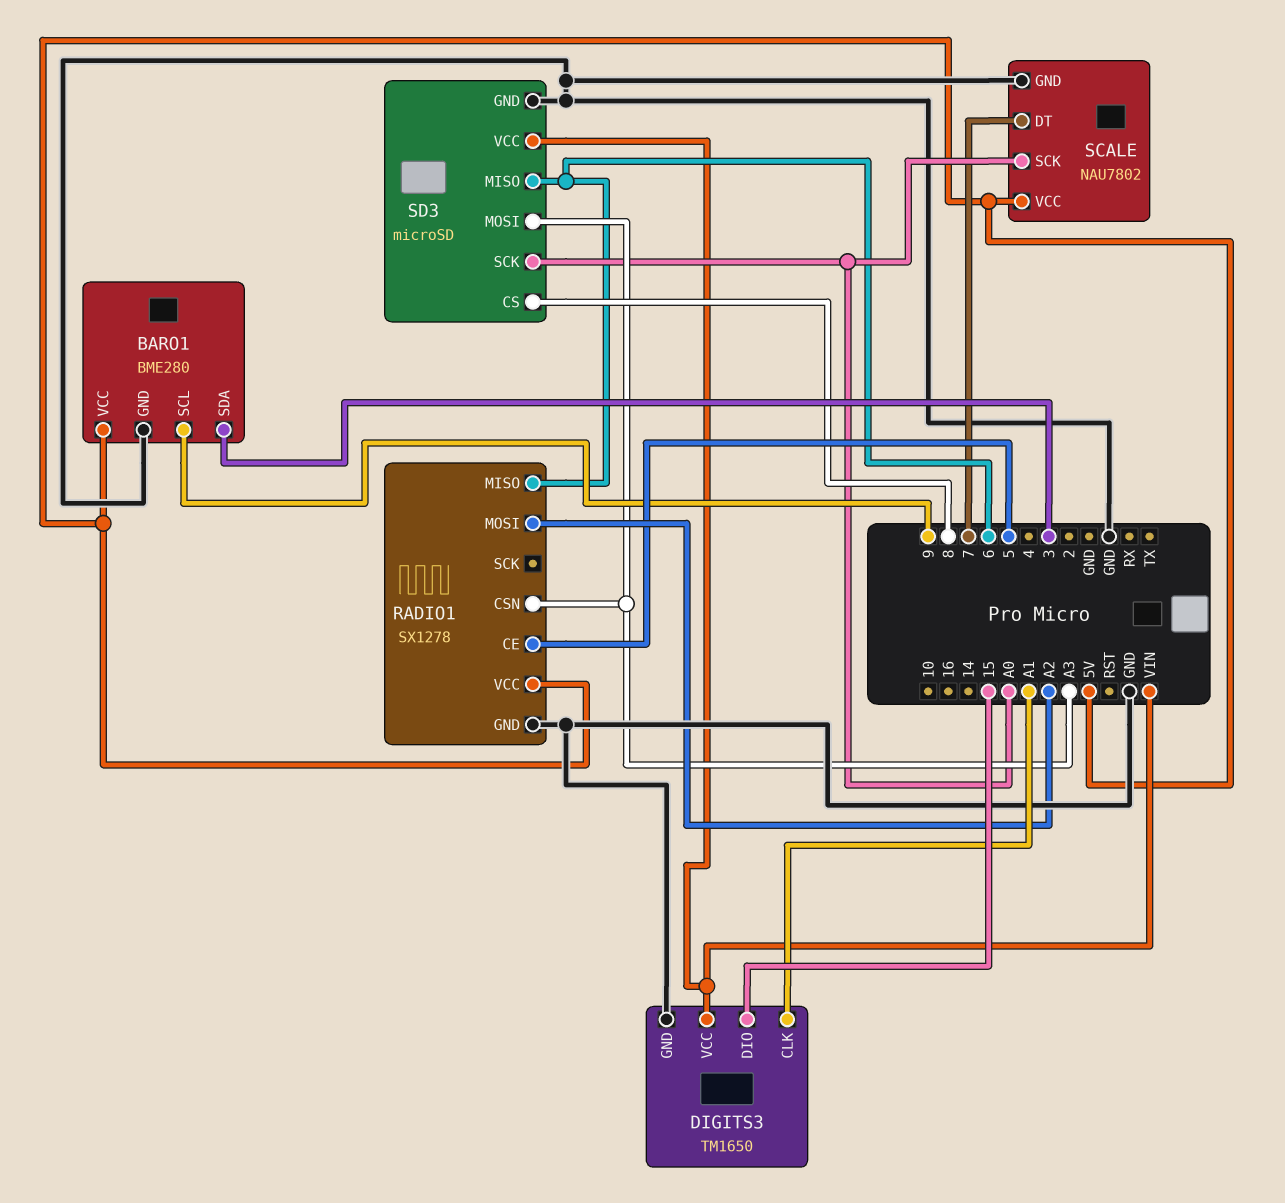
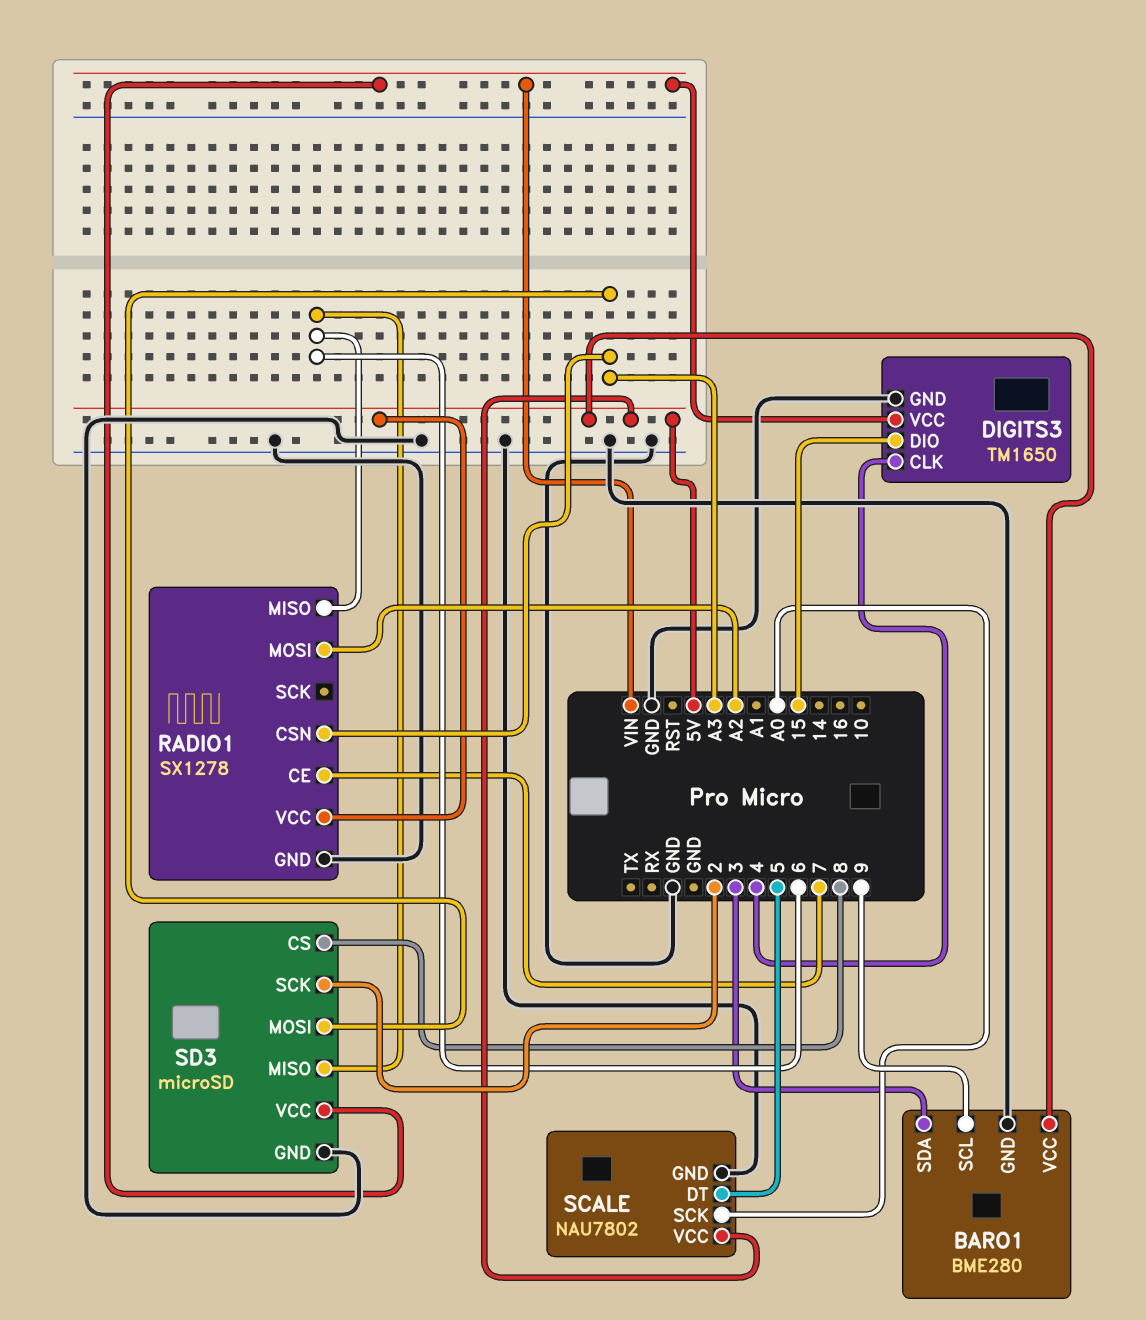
DIGITS3 pin CLK: A1 -> 4
RADIO1 pin CE: 5 -> 7
SCALE pin DT: 7 -> 5
SD3 pin SCK: A0 -> 2

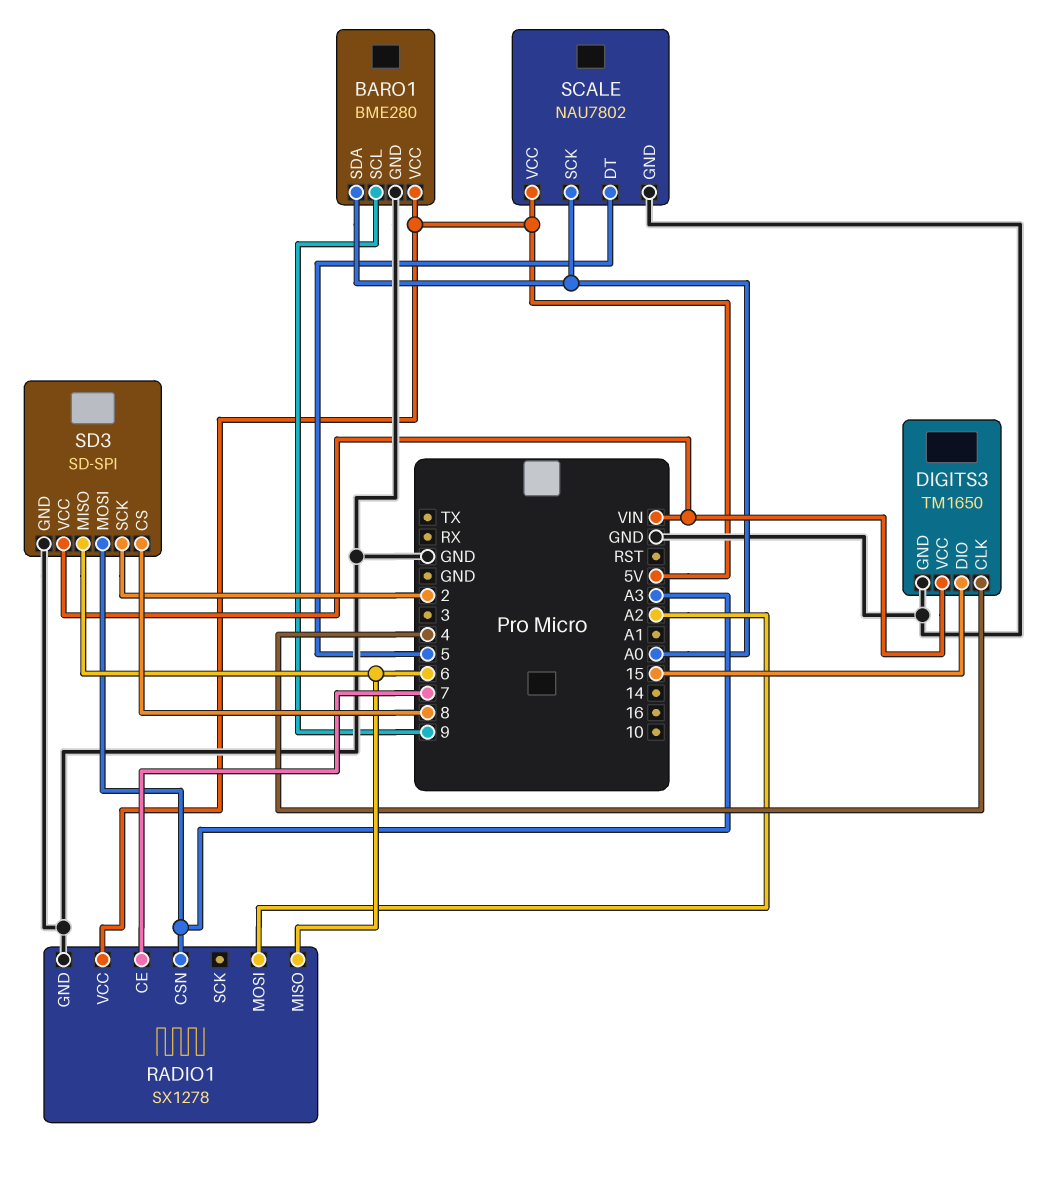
BARO1 pin SDA: 3 -> A0
SD3: microSD -> SD-SPI

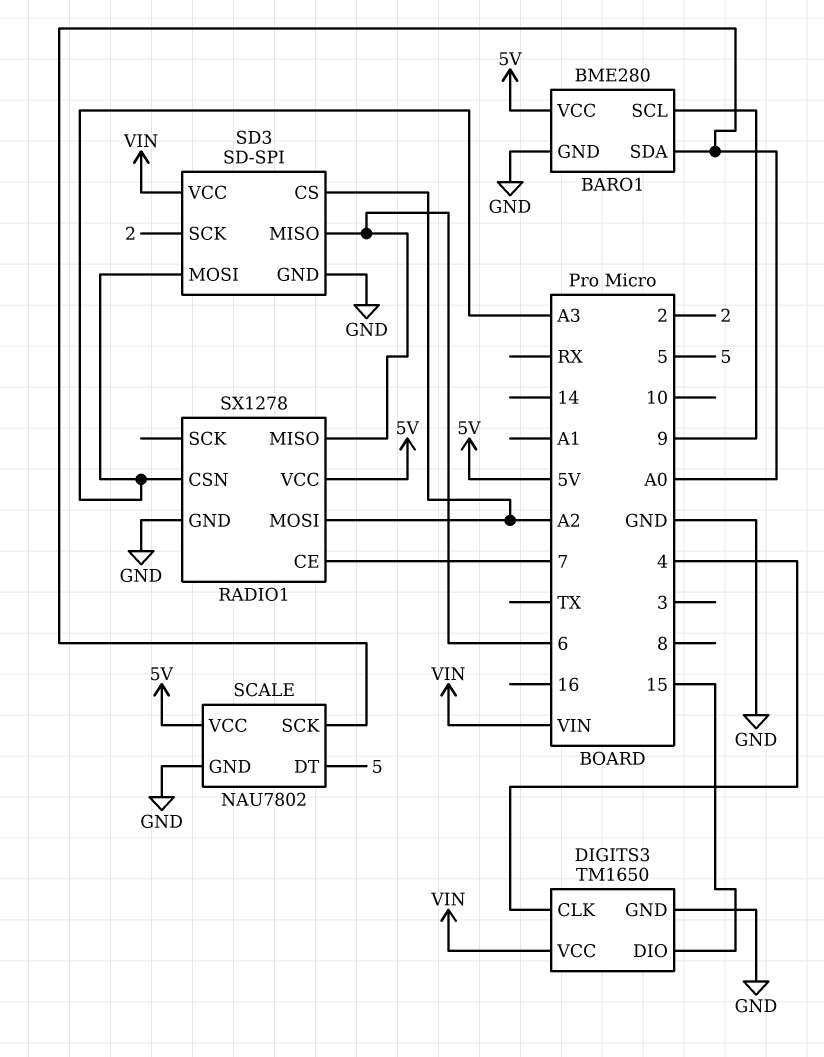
SD3 pin CS: 8 -> A2

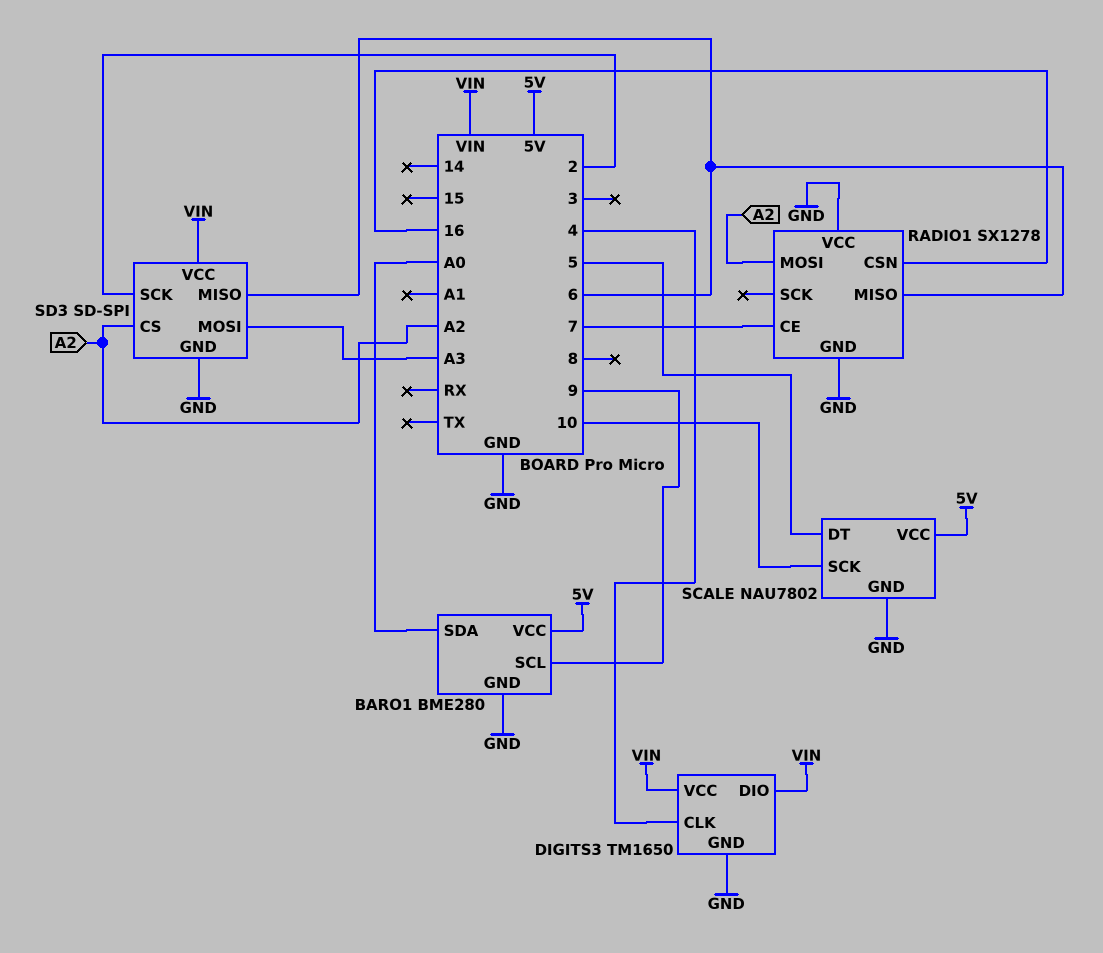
DIGITS3 pin DIO: 15 -> VIN
RADIO1 pin CSN: A3 -> 16
RADIO1 pin VCC: 5V -> GND
SCALE pin SCK: A0 -> 10

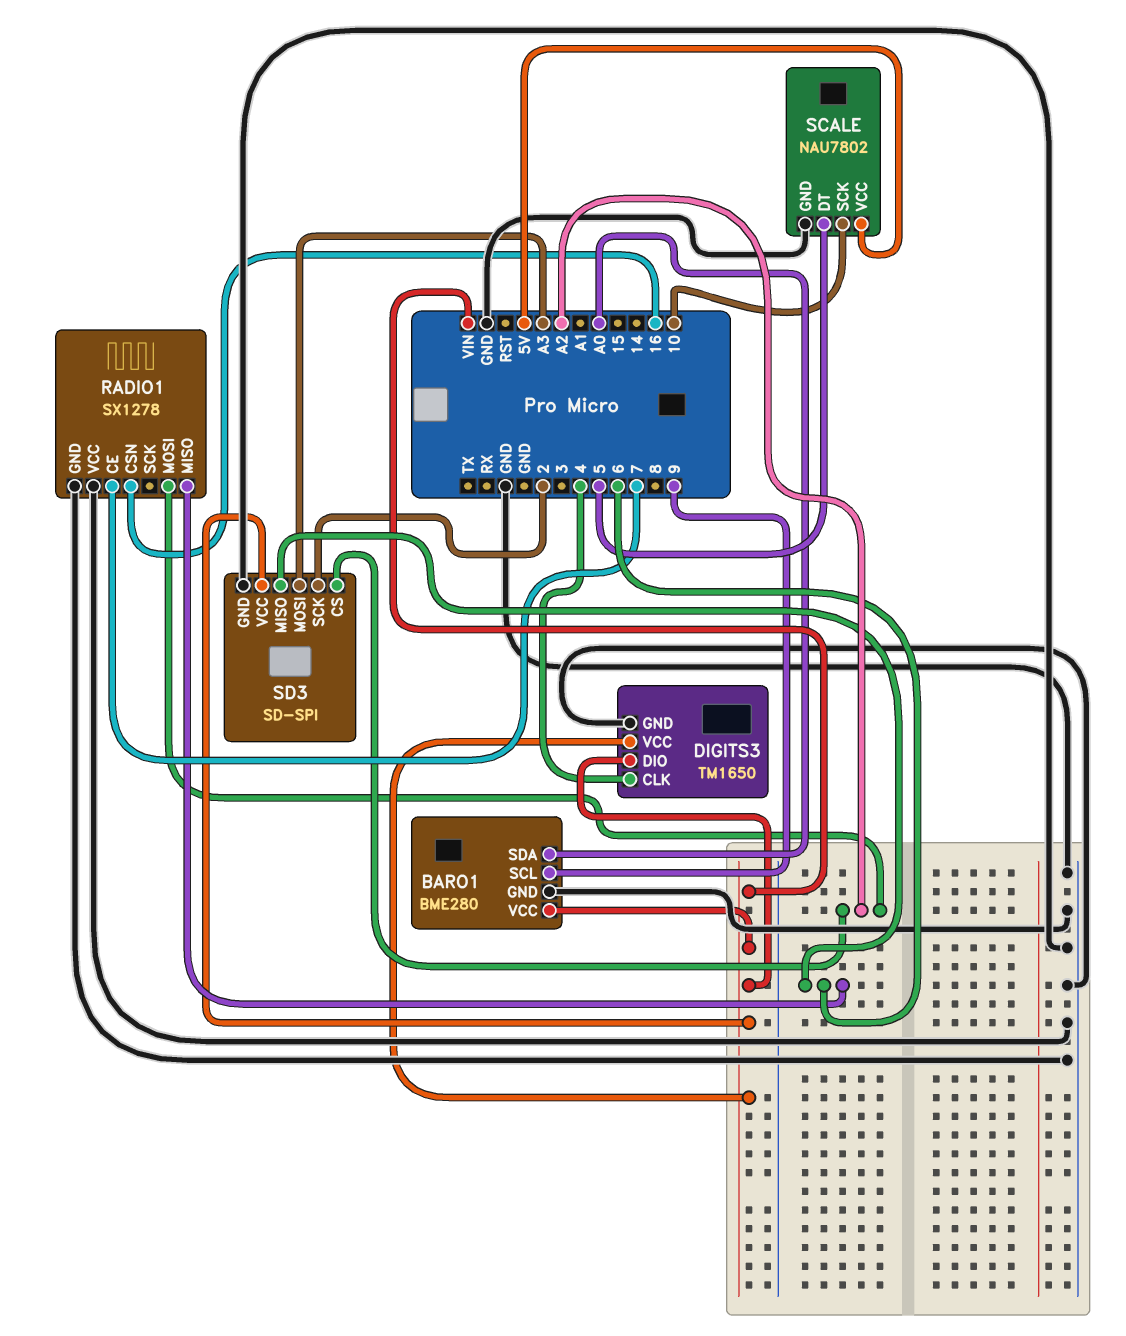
BARO1 pin VCC: 5V -> VIN

